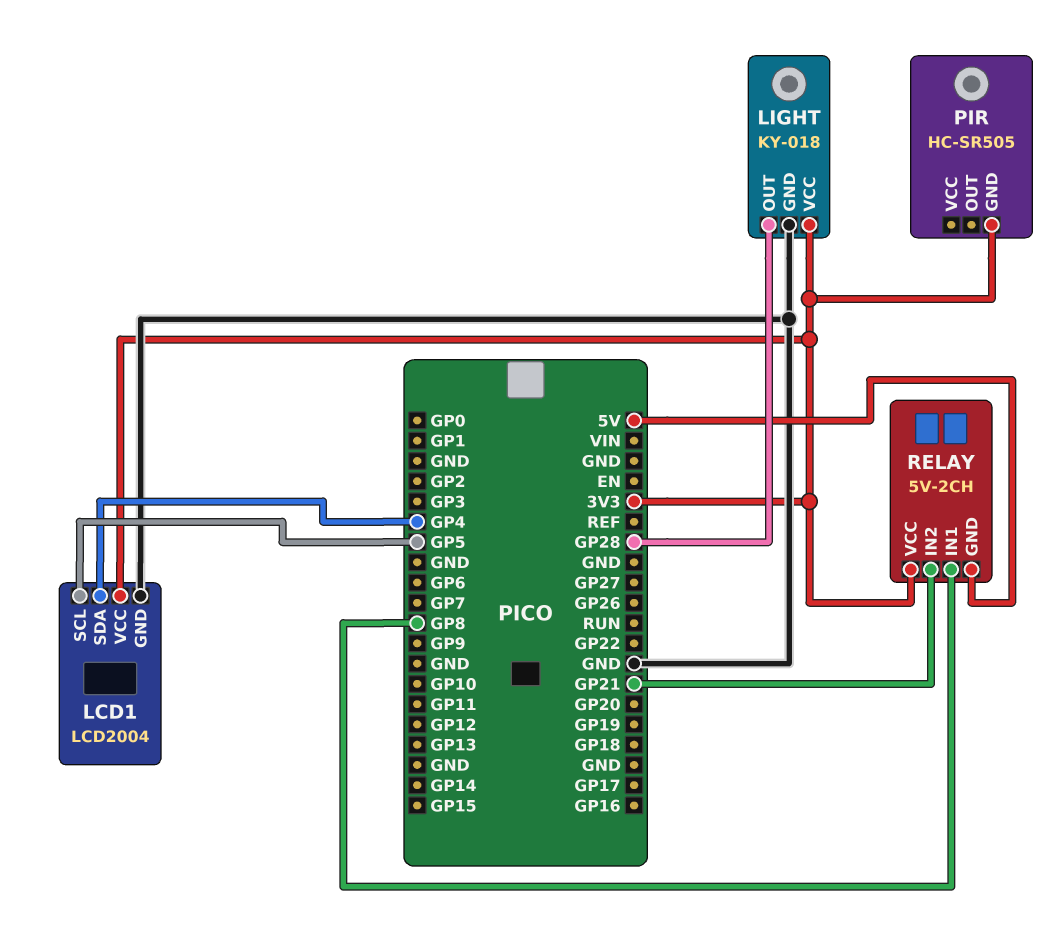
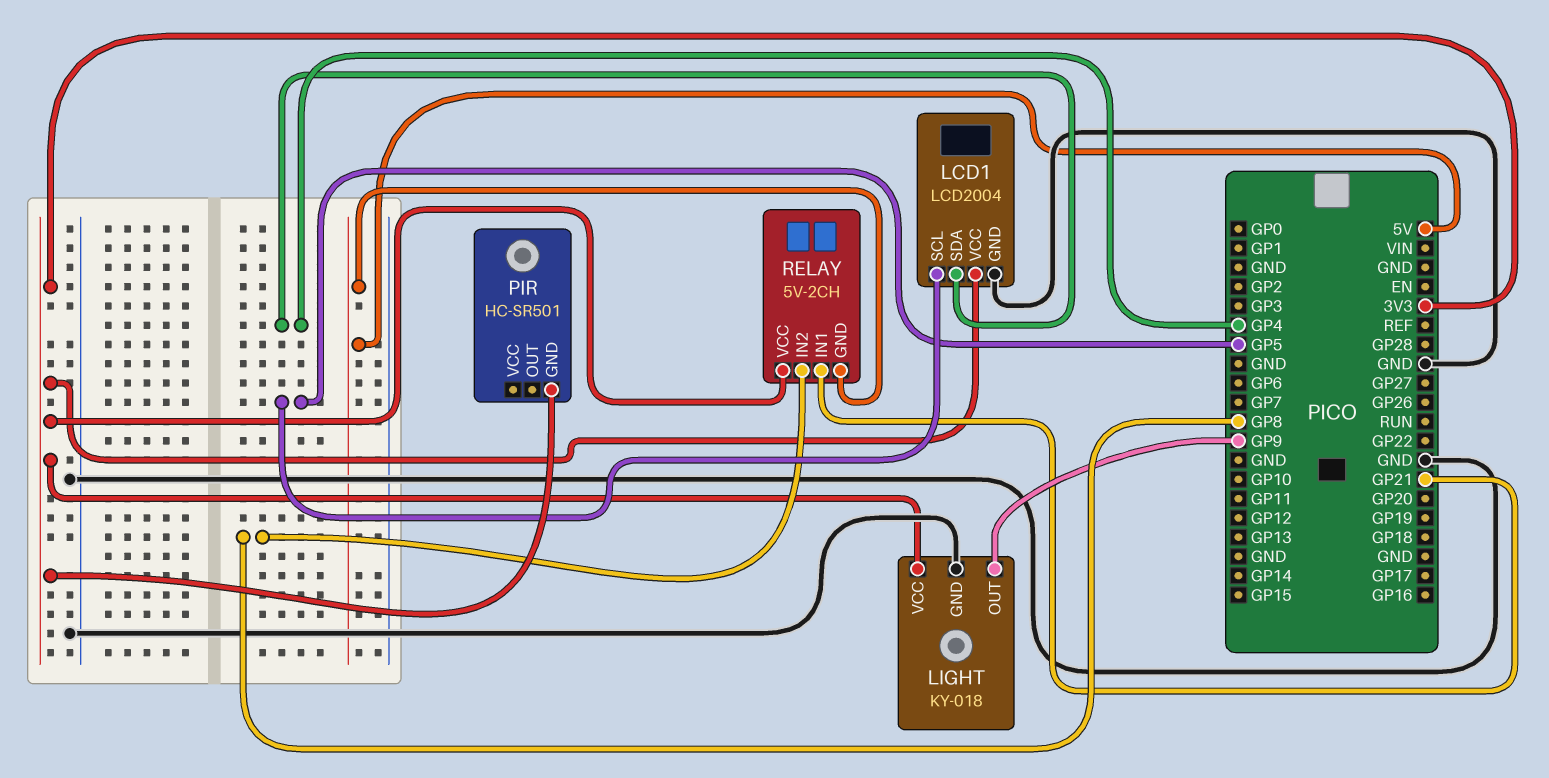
LIGHT pin OUT: GP28 -> GP9
PIR: HC-SR505 -> HC-SR501
RELAY pin IN1: GP8 -> GP21
RELAY pin IN2: GP21 -> GP8

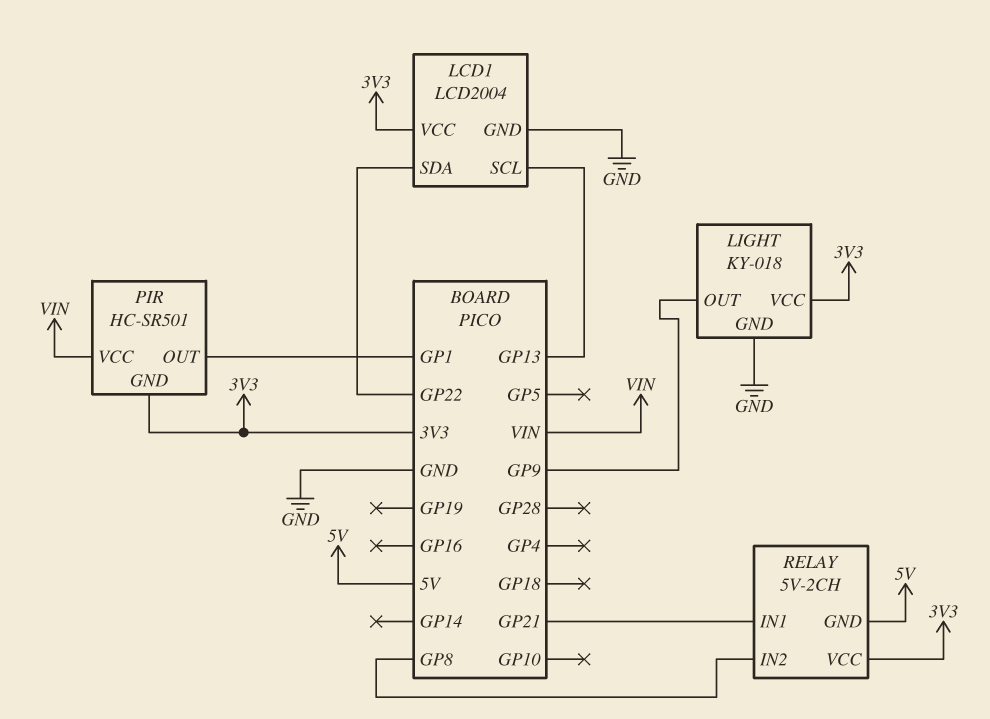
LCD1 pin SCL: GP5 -> GP13
LCD1 pin SDA: GP4 -> GP22
PIR pin OUT: none -> GP1
PIR pin VCC: none -> VIN

